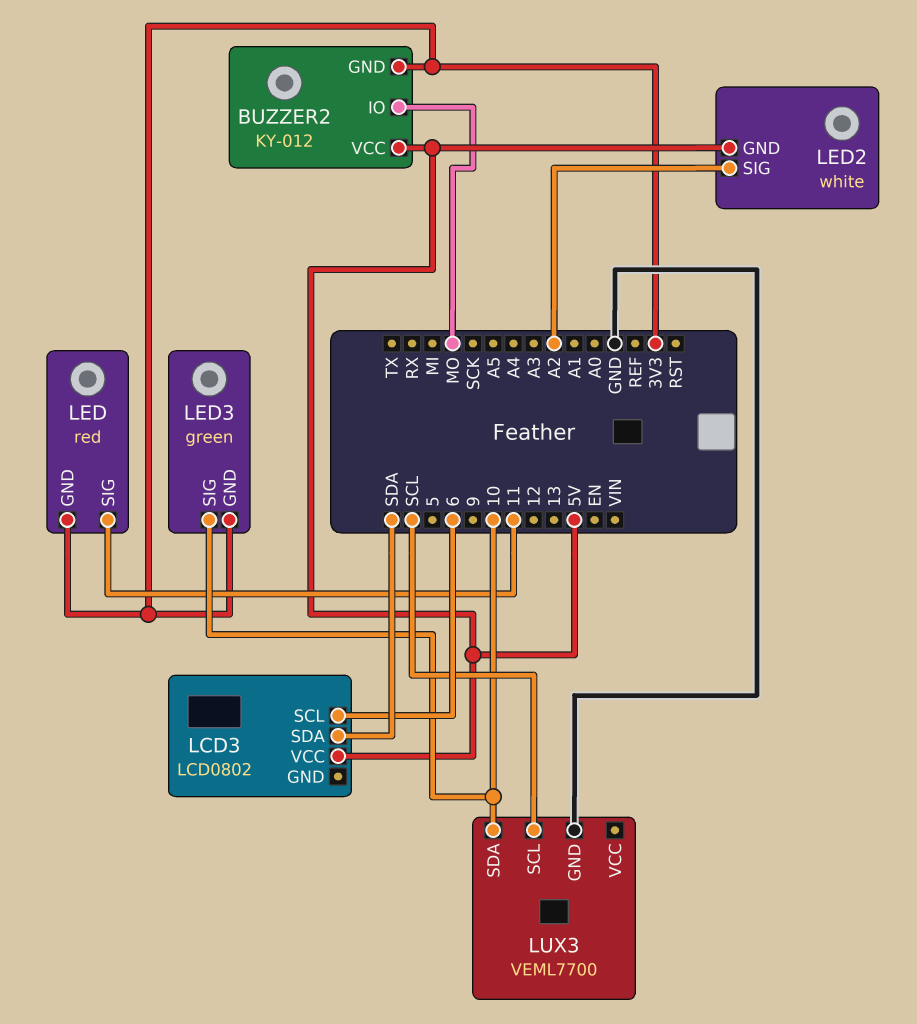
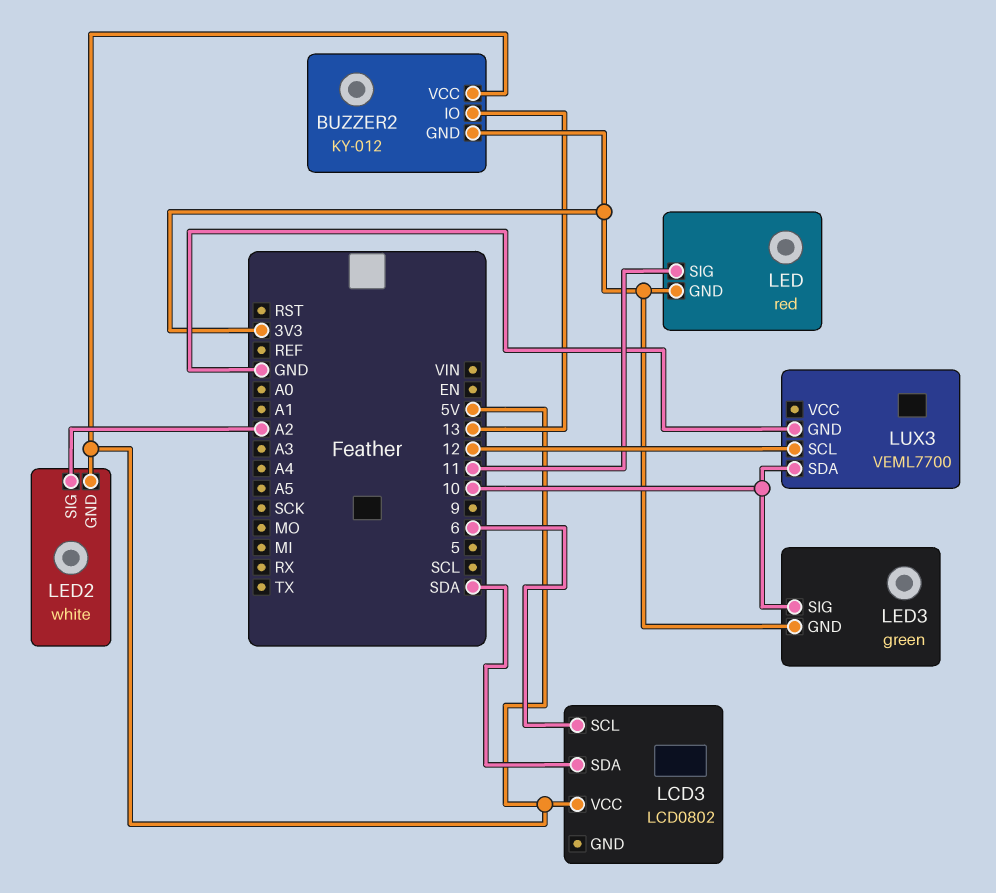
BUZZER2 pin IO: MO -> 13
LUX3 pin SCL: SCL -> 12

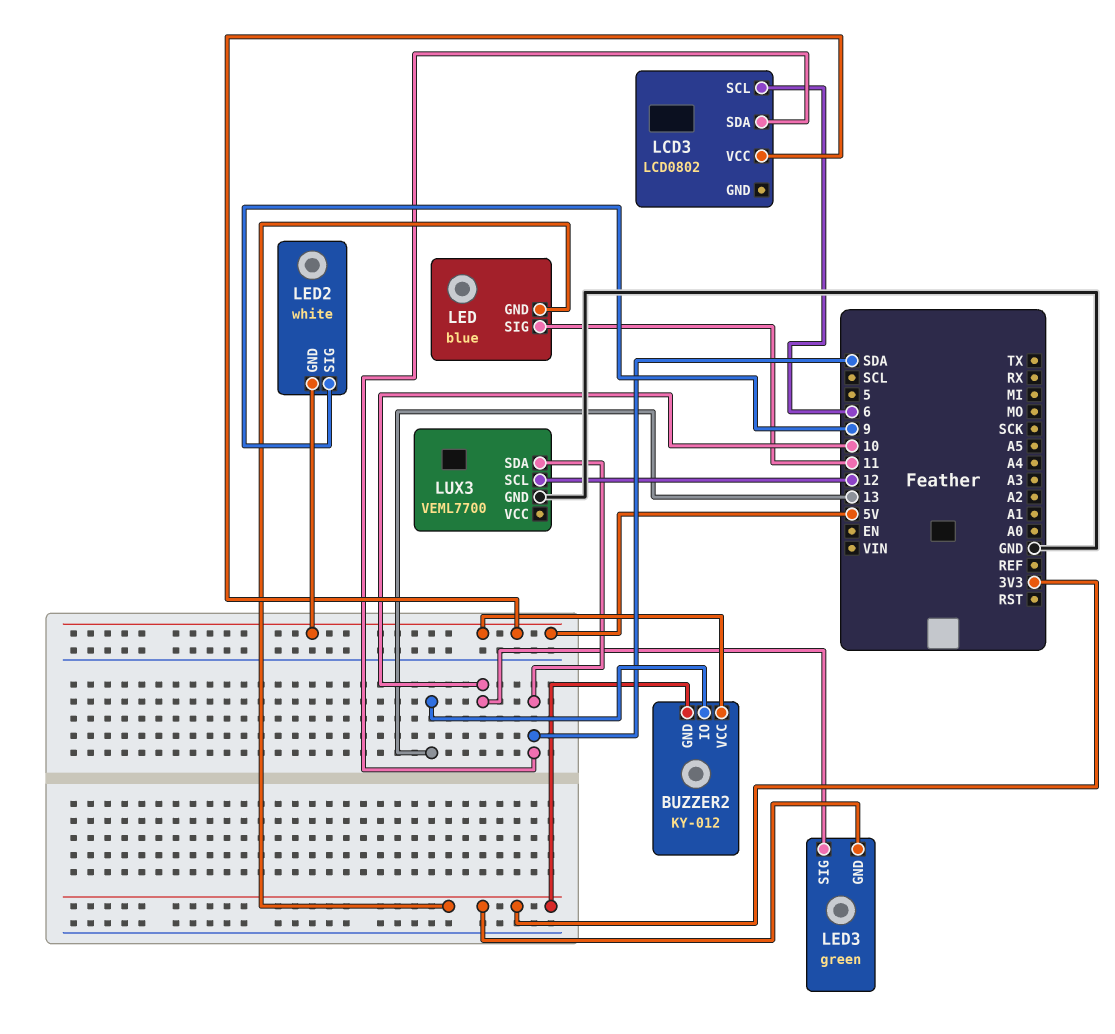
LED: red -> blue
LED2 pin SIG: A2 -> 9
LUX3 pin SDA: 10 -> SDA

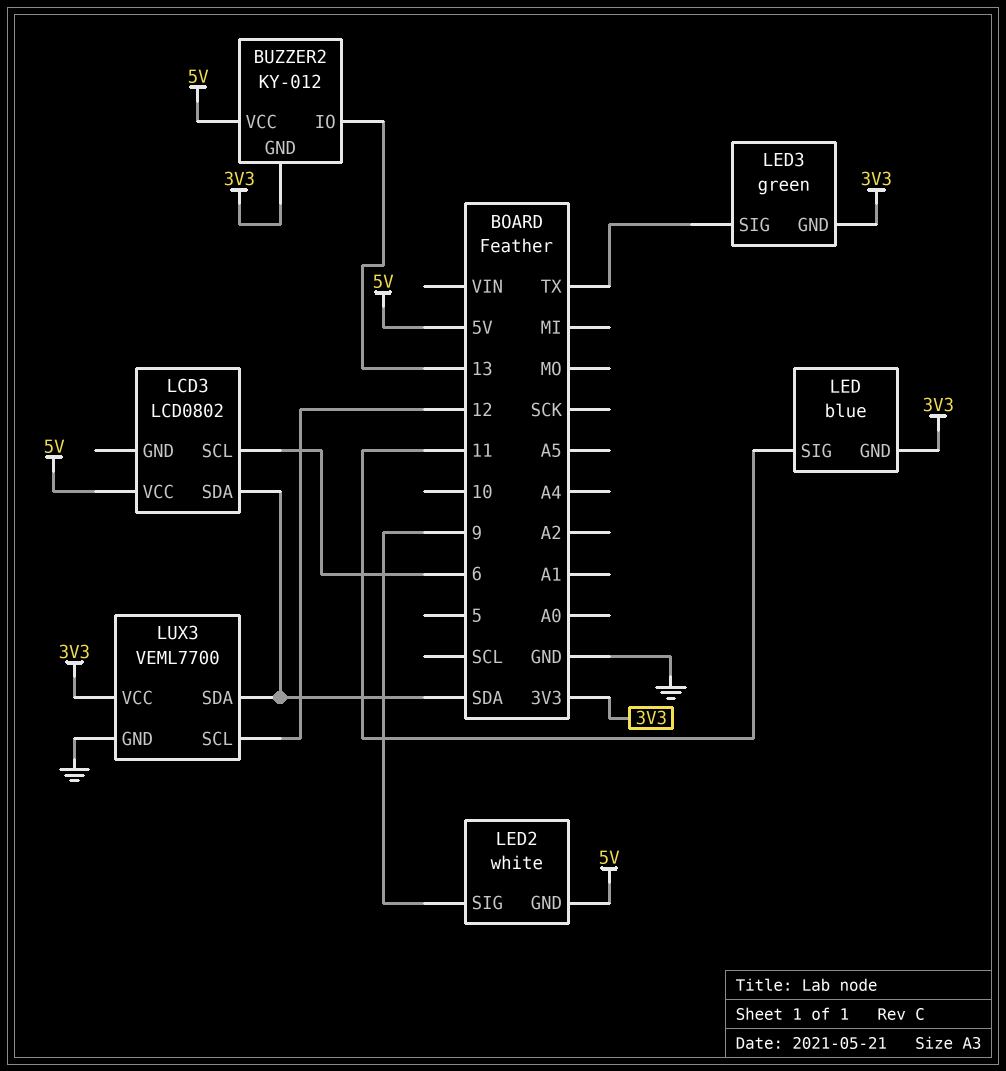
LED3 pin SIG: 10 -> TX
LUX3 pin VCC: none -> 3V3

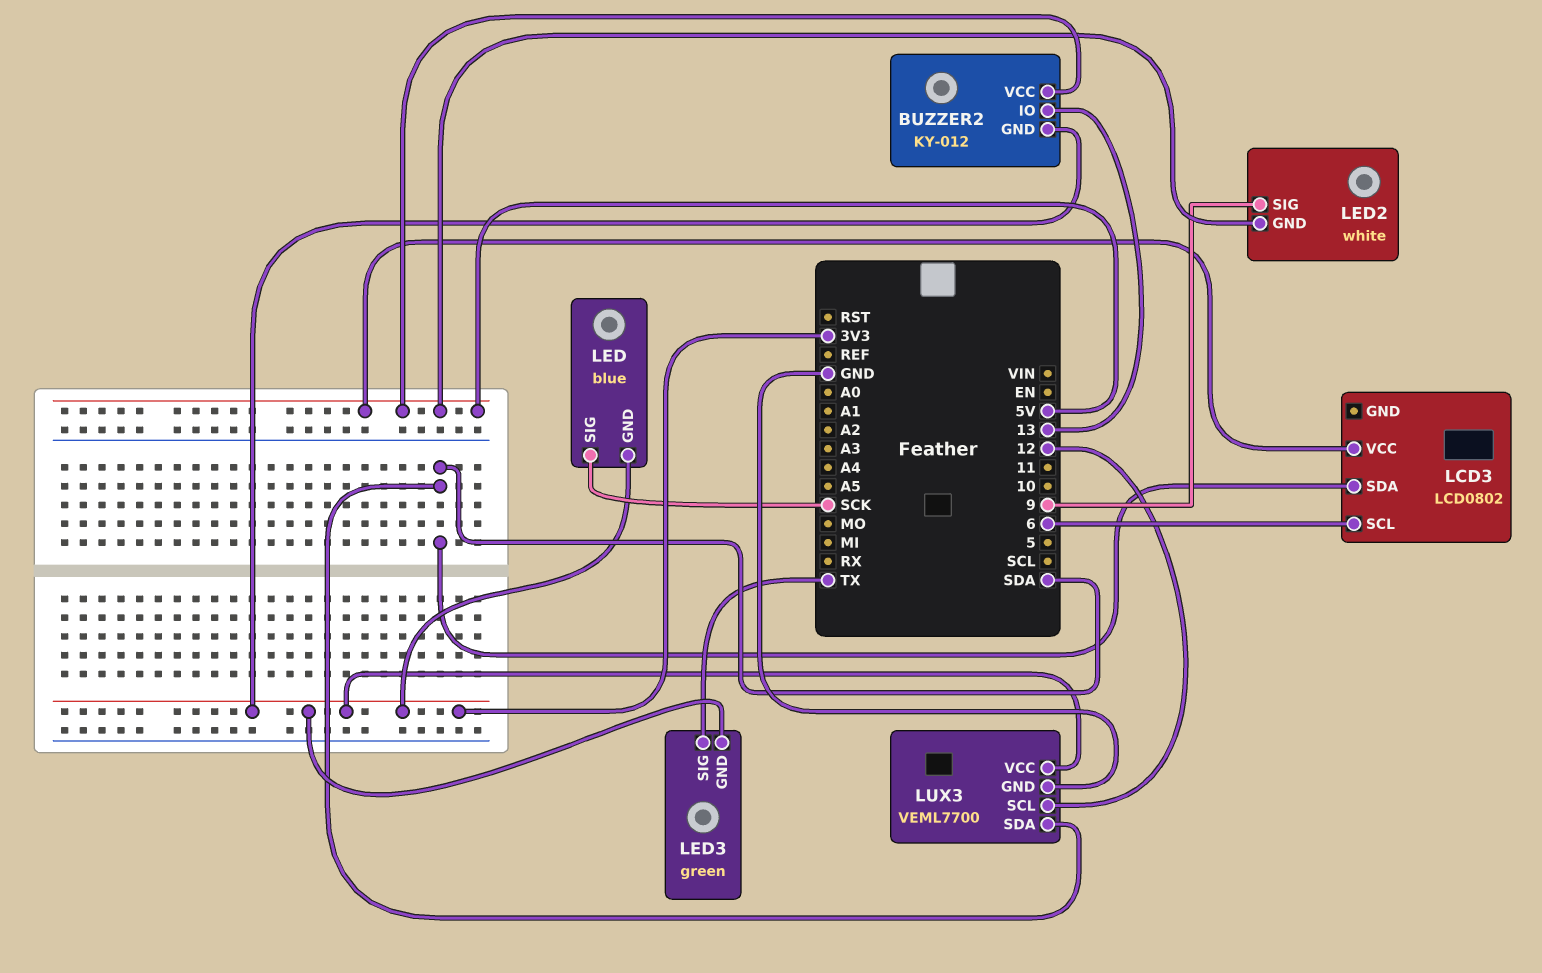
LED pin SIG: 11 -> SCK

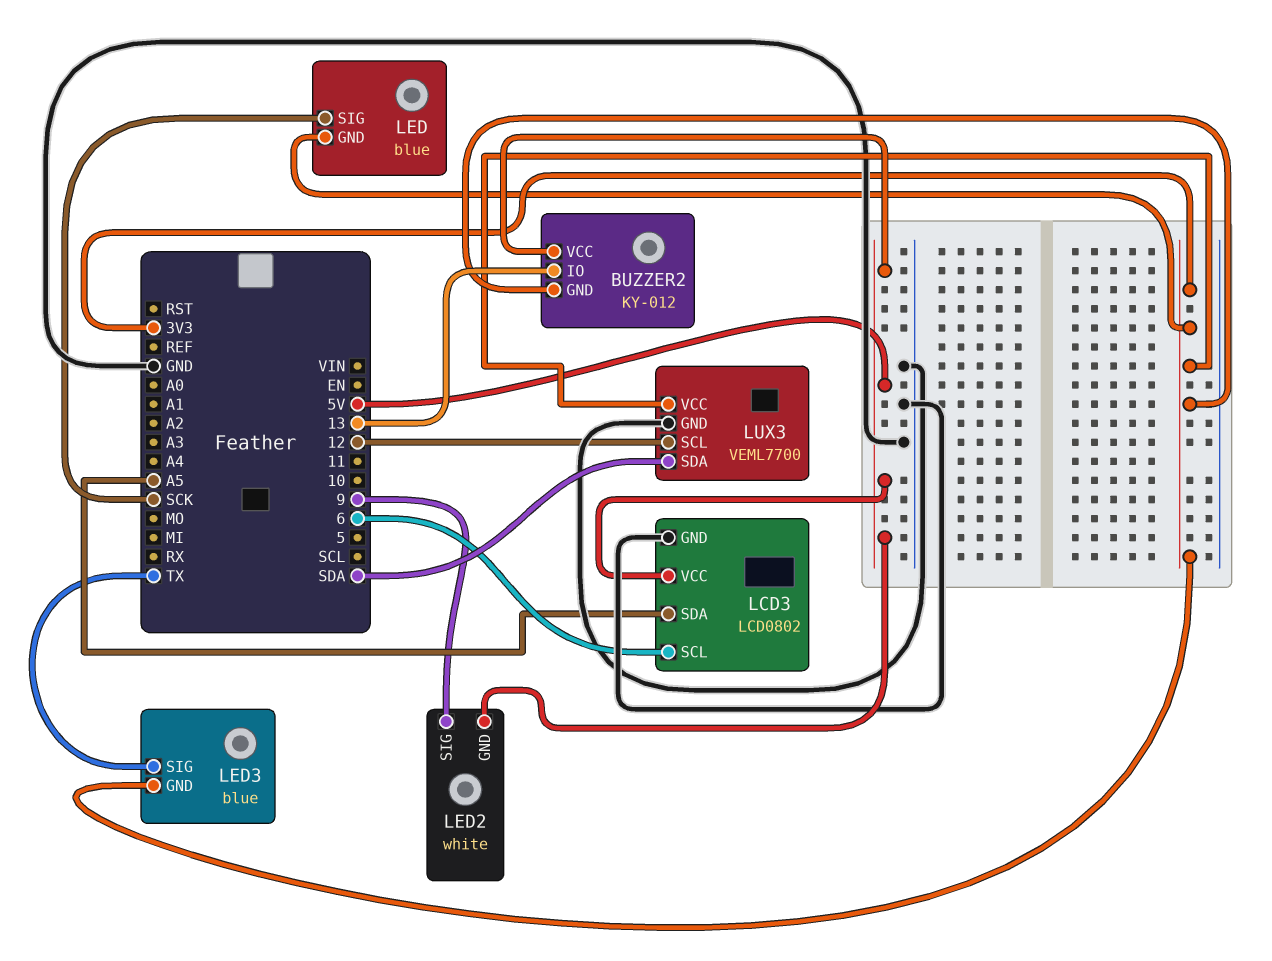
LCD3 pin GND: none -> GND
LCD3 pin SDA: SDA -> A5
LED3: green -> blue

